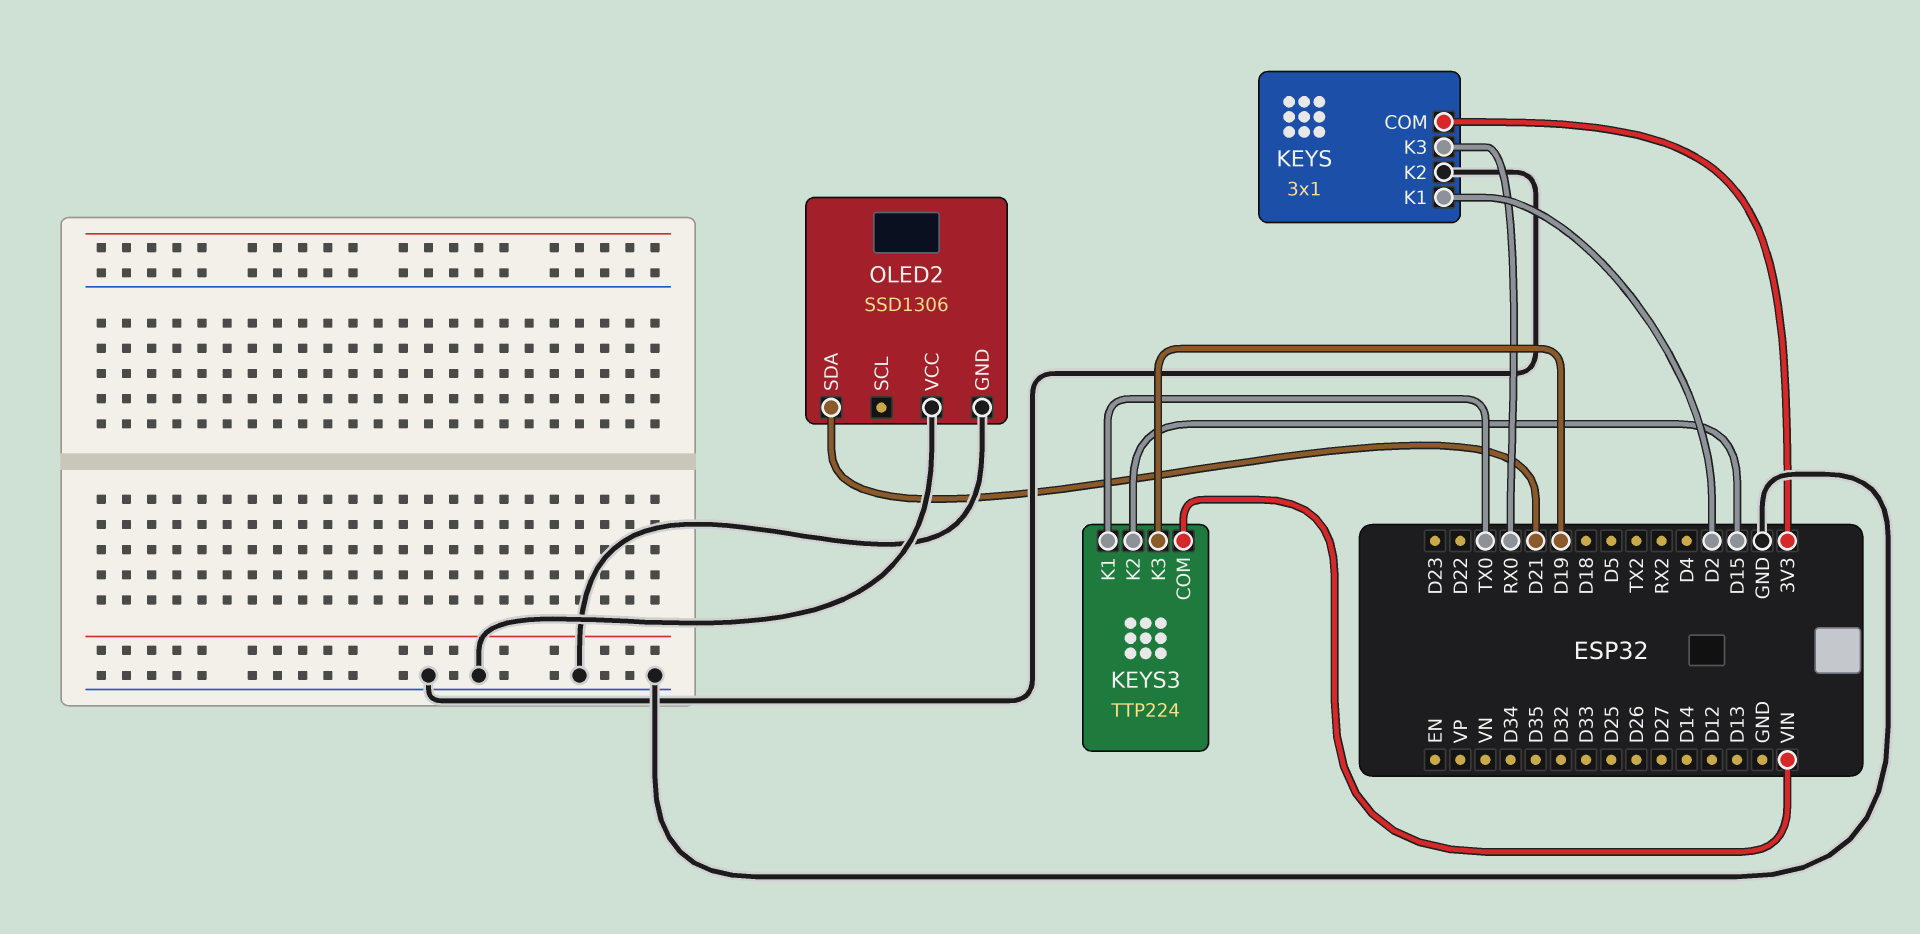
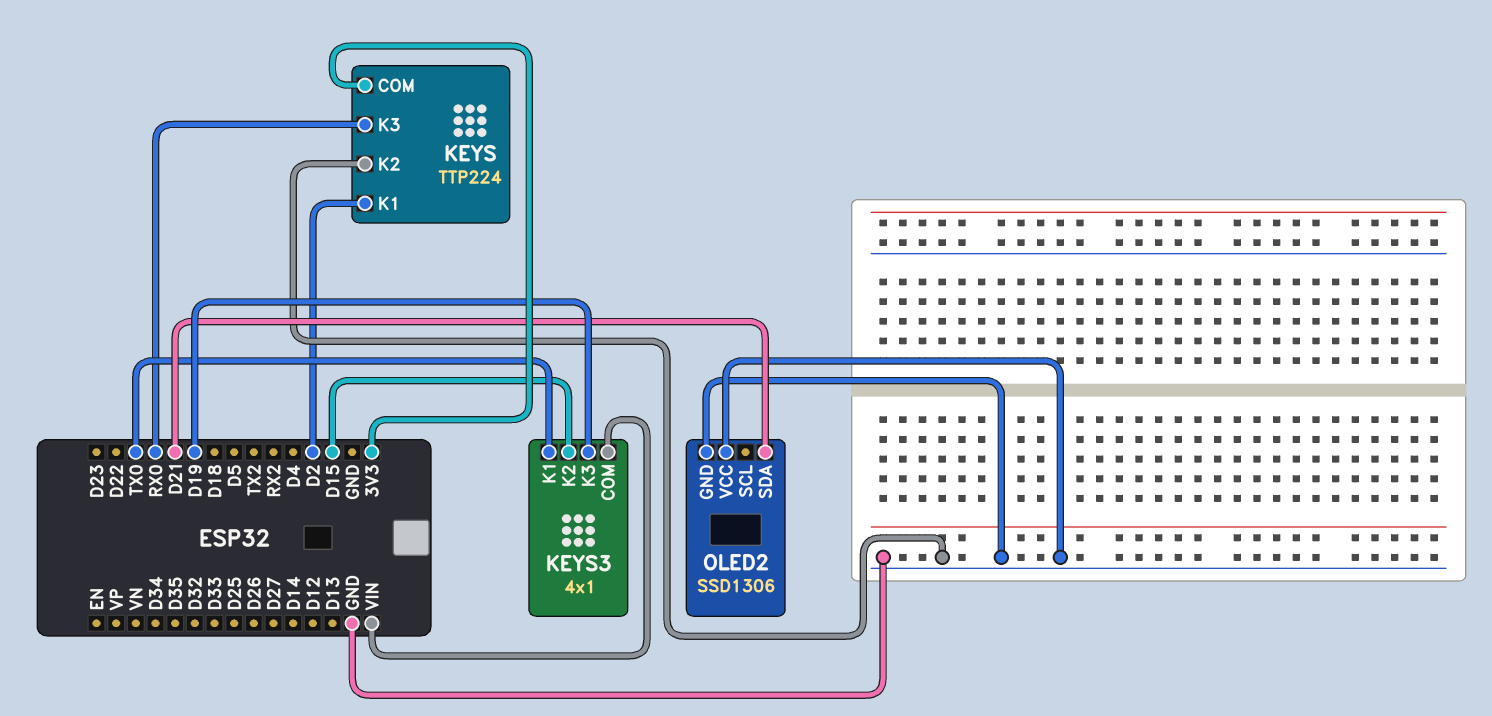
KEYS: 3x1 -> TTP224
KEYS3: TTP224 -> 4x1

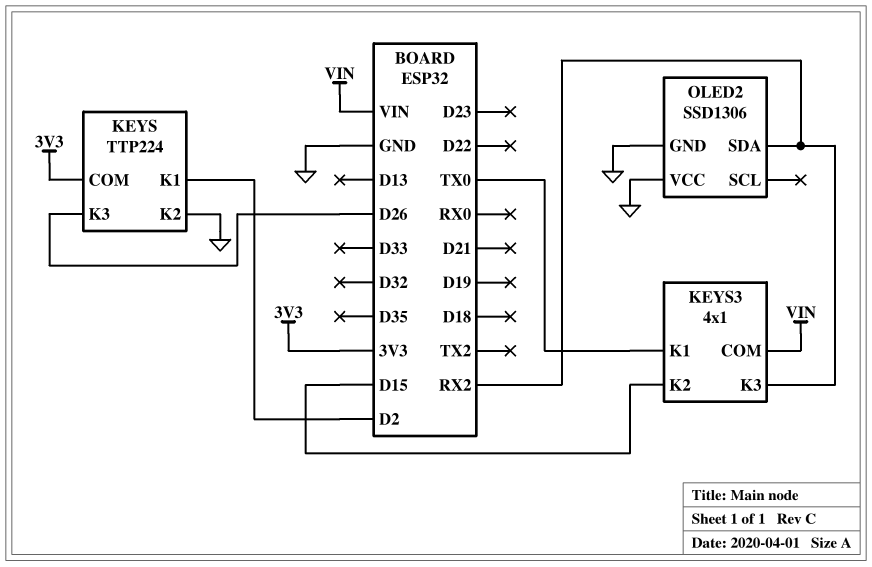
KEYS pin K3: RX0 -> D26
KEYS3 pin K3: D19 -> RX2
OLED2 pin SDA: D21 -> RX2

